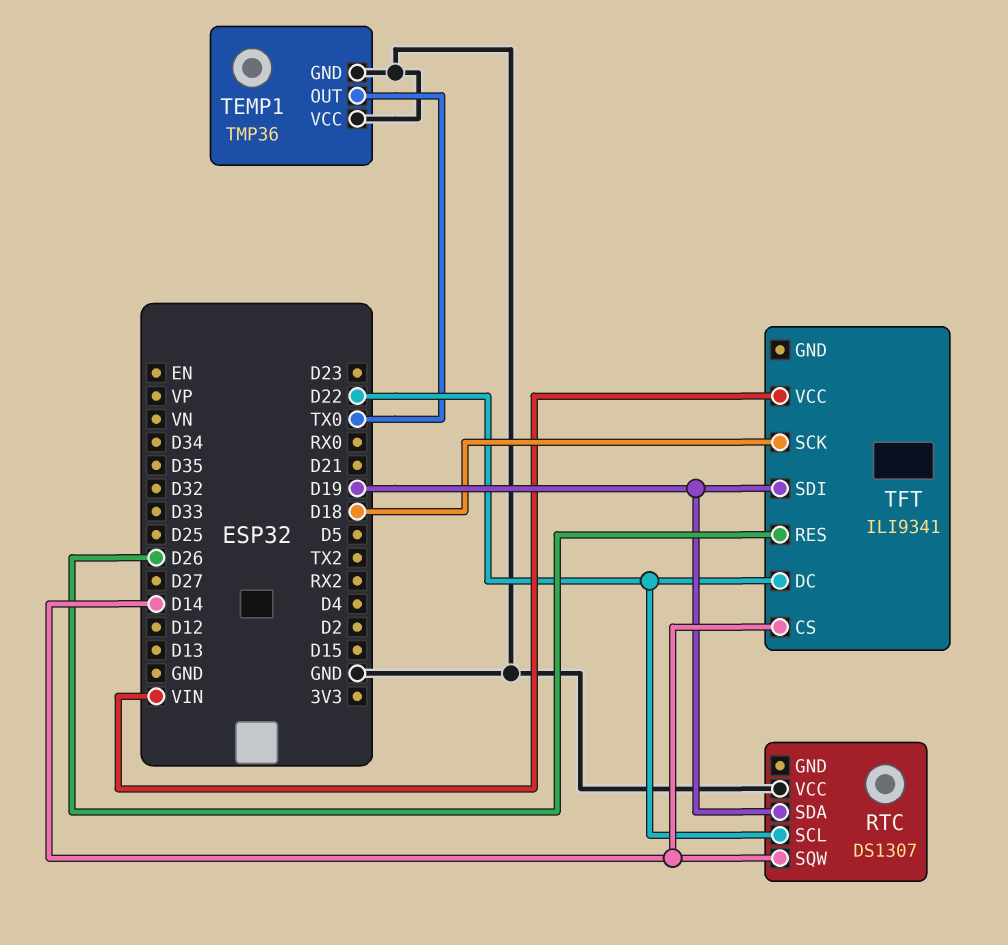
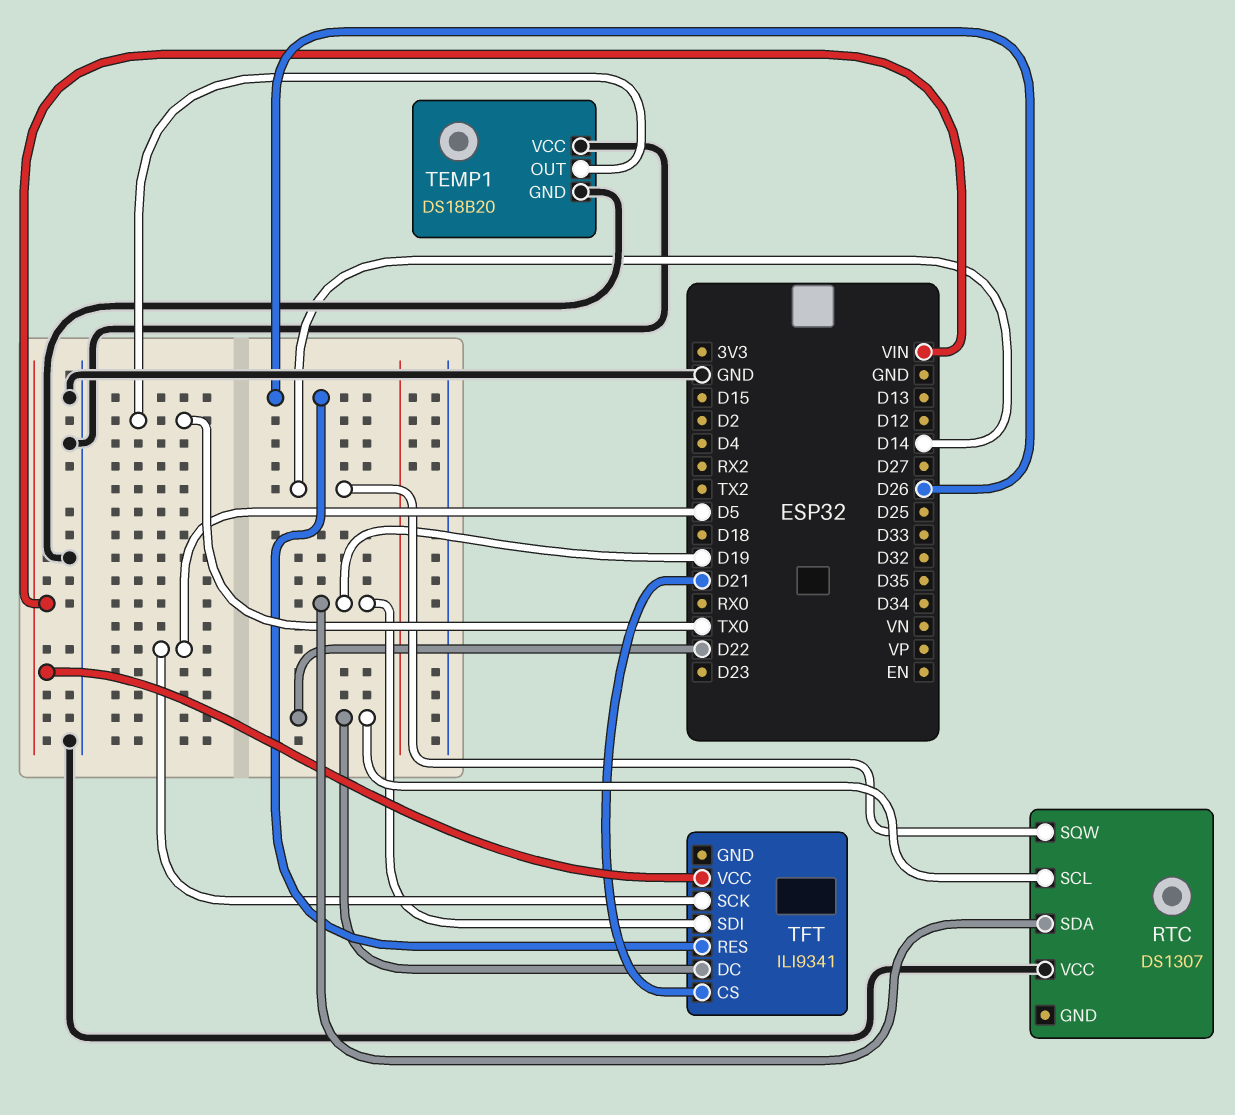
TEMP1: TMP36 -> DS18B20
TFT pin CS: D14 -> D21
TFT pin SCK: D18 -> D5

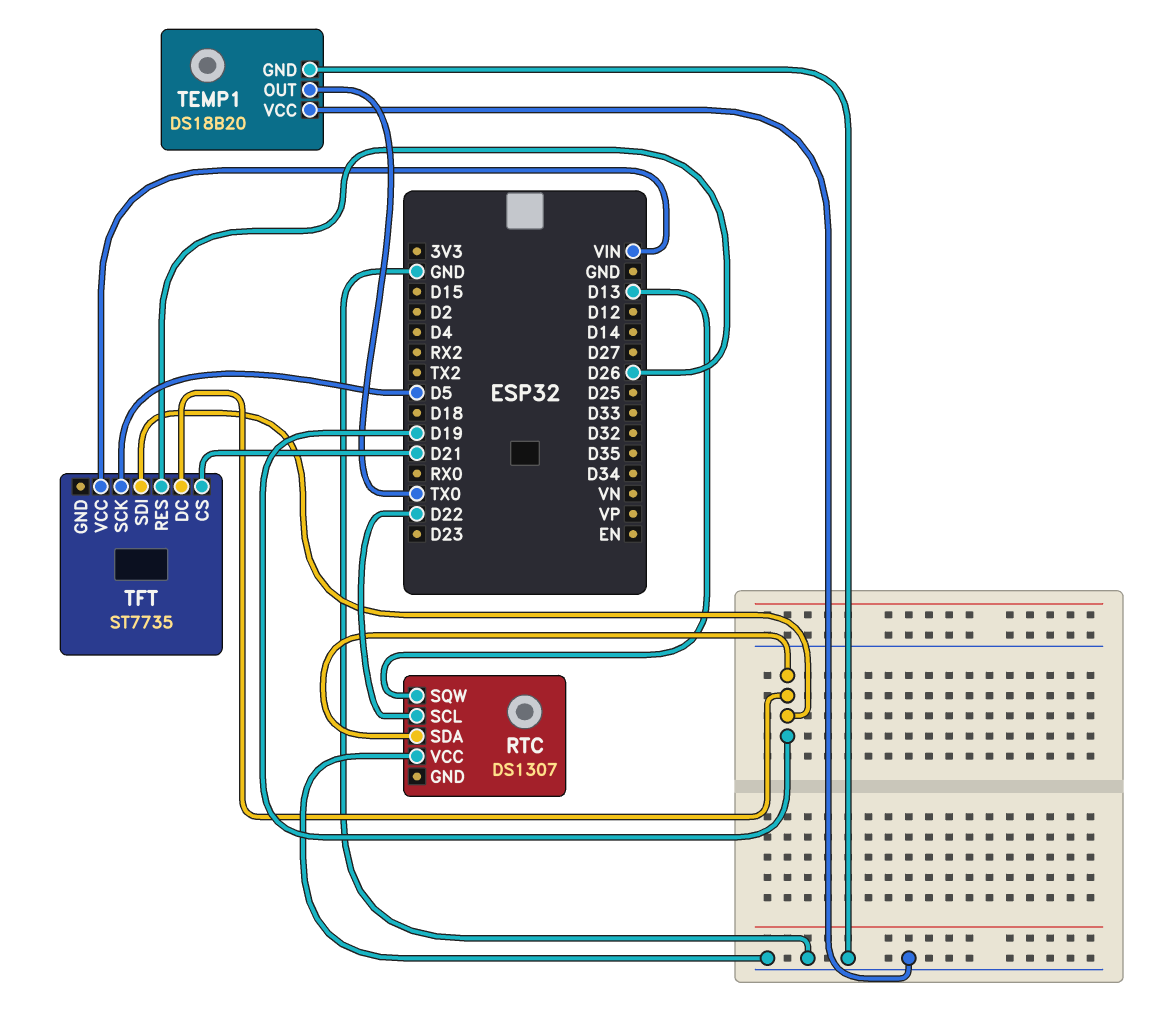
RTC pin SQW: D14 -> D13
TFT: ILI9341 -> ST7735
TFT pin DC: D22 -> D19

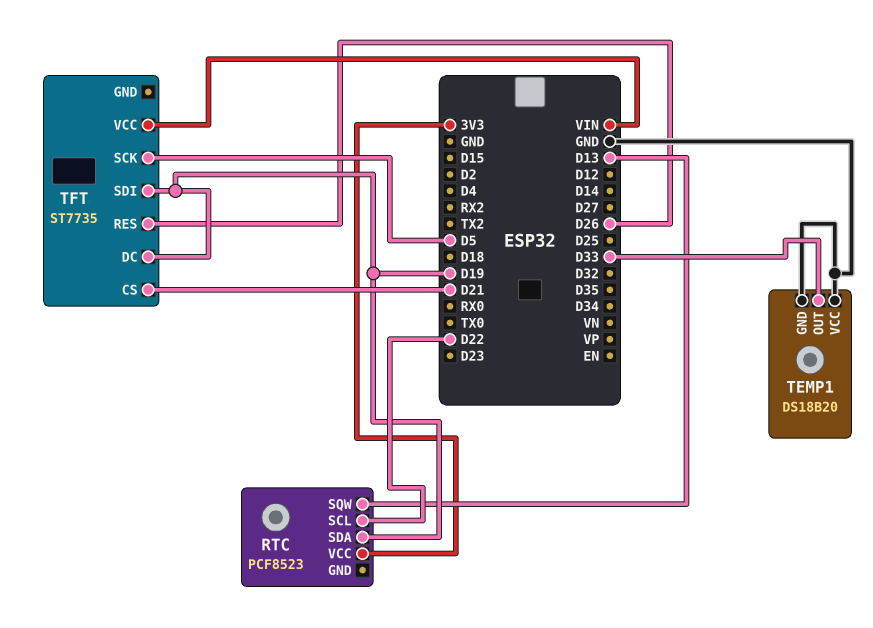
RTC: DS1307 -> PCF8523
RTC pin VCC: GND -> 3V3
TEMP1 pin OUT: TX0 -> D33

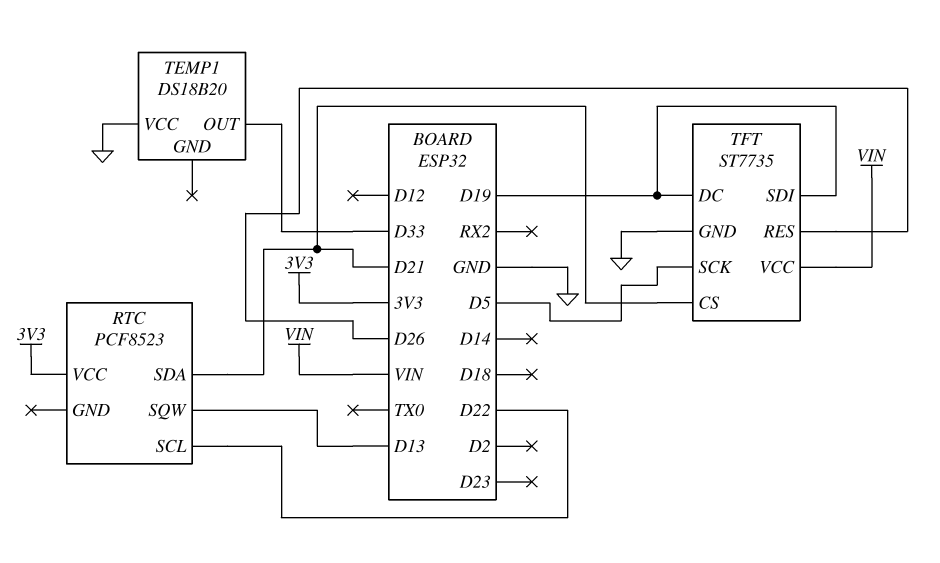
RTC pin SDA: D19 -> D21
TEMP1 pin GND: GND -> none
TFT pin GND: none -> GND

